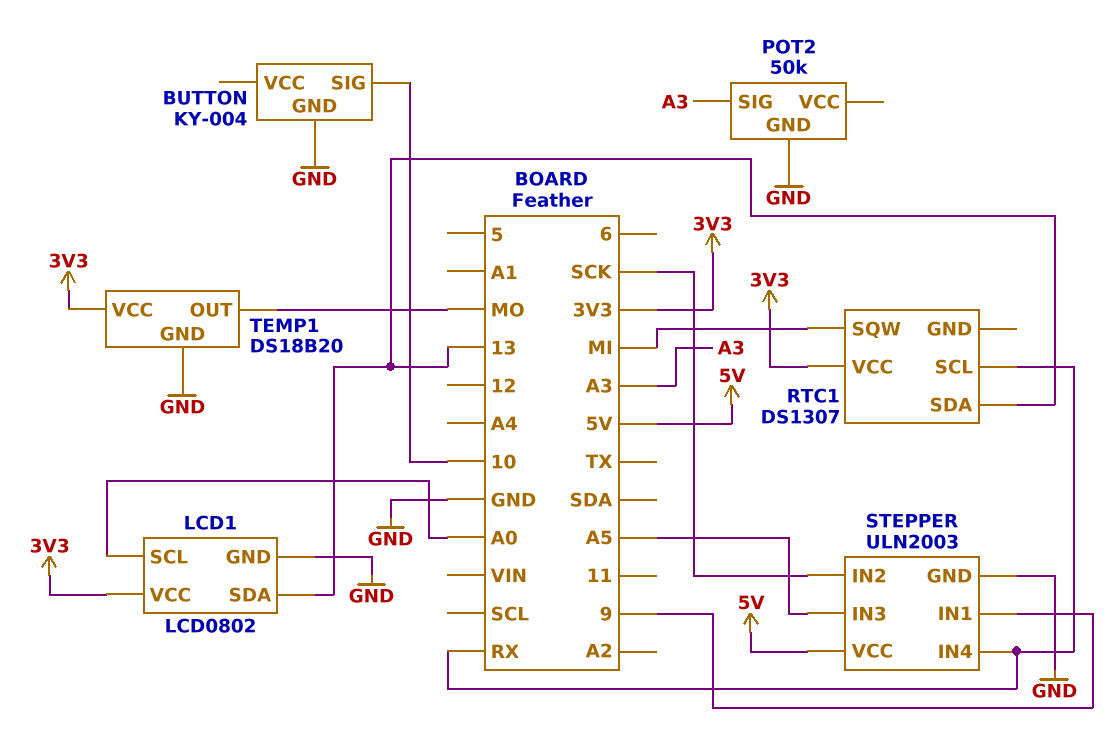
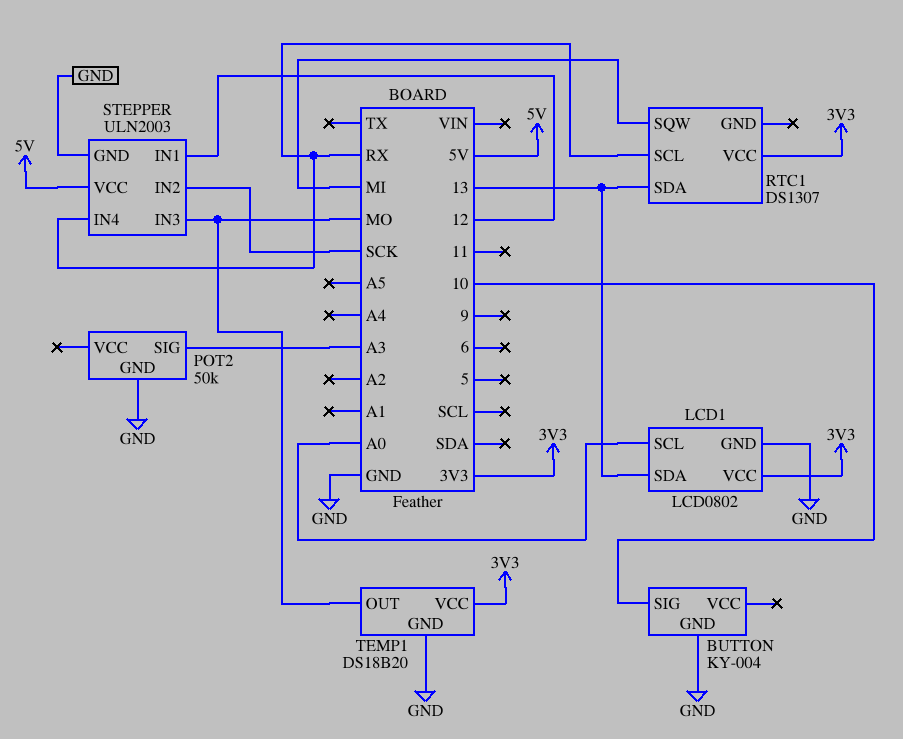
STEPPER pin IN1: 9 -> 12
STEPPER pin IN3: A5 -> MO

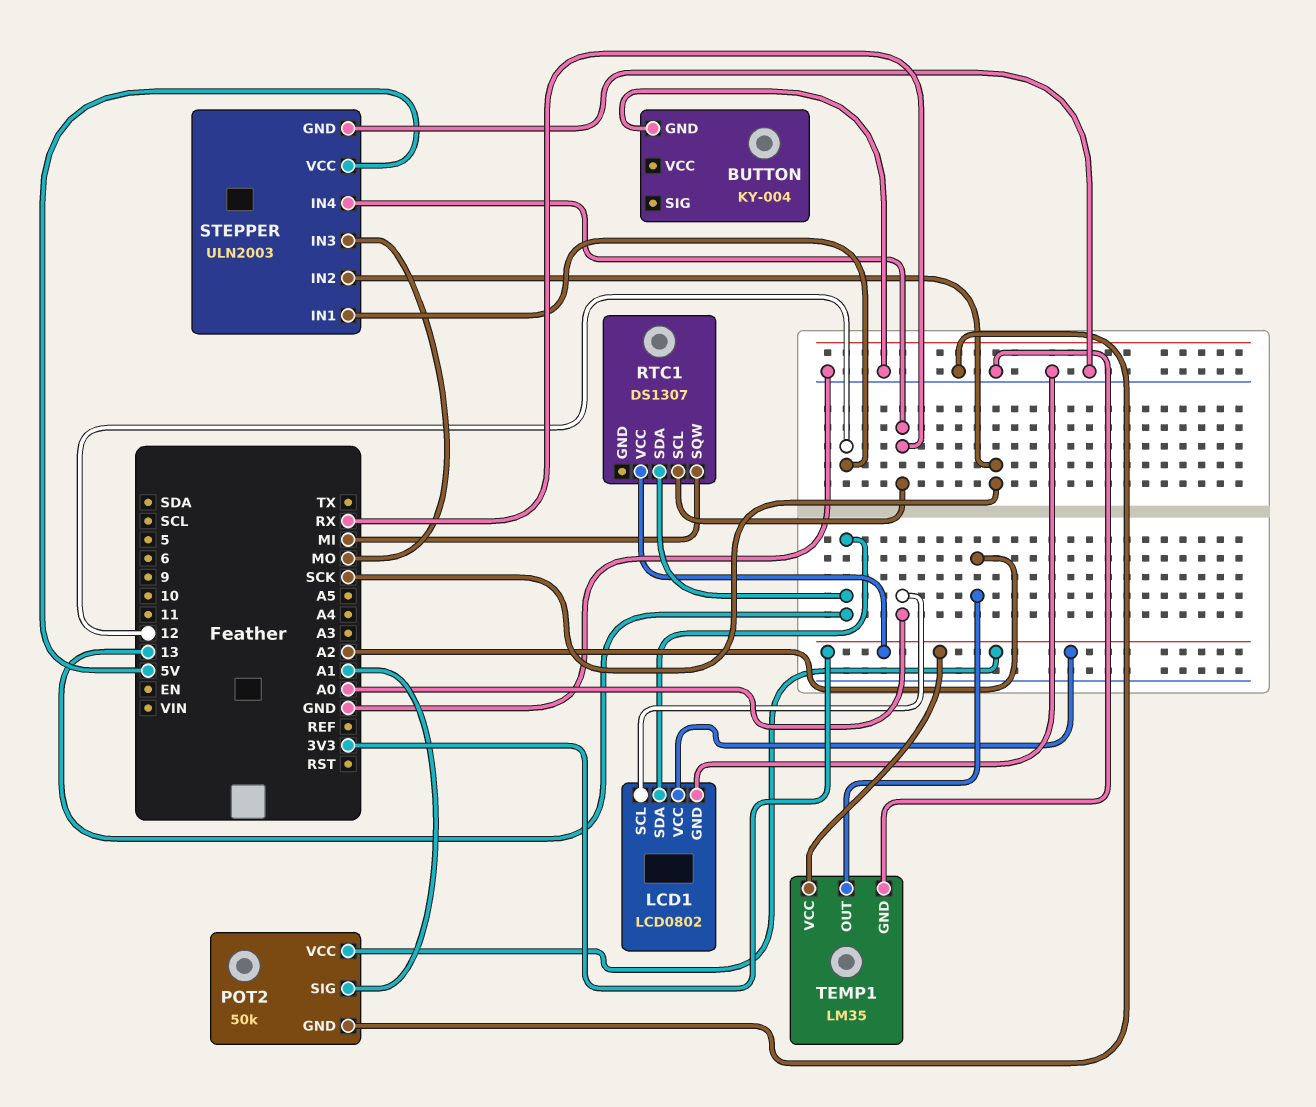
BUTTON pin SIG: 10 -> none
POT2 pin SIG: A3 -> A1
POT2 pin VCC: none -> 3V3
TEMP1: DS18B20 -> LM35
TEMP1 pin OUT: MO -> A2

